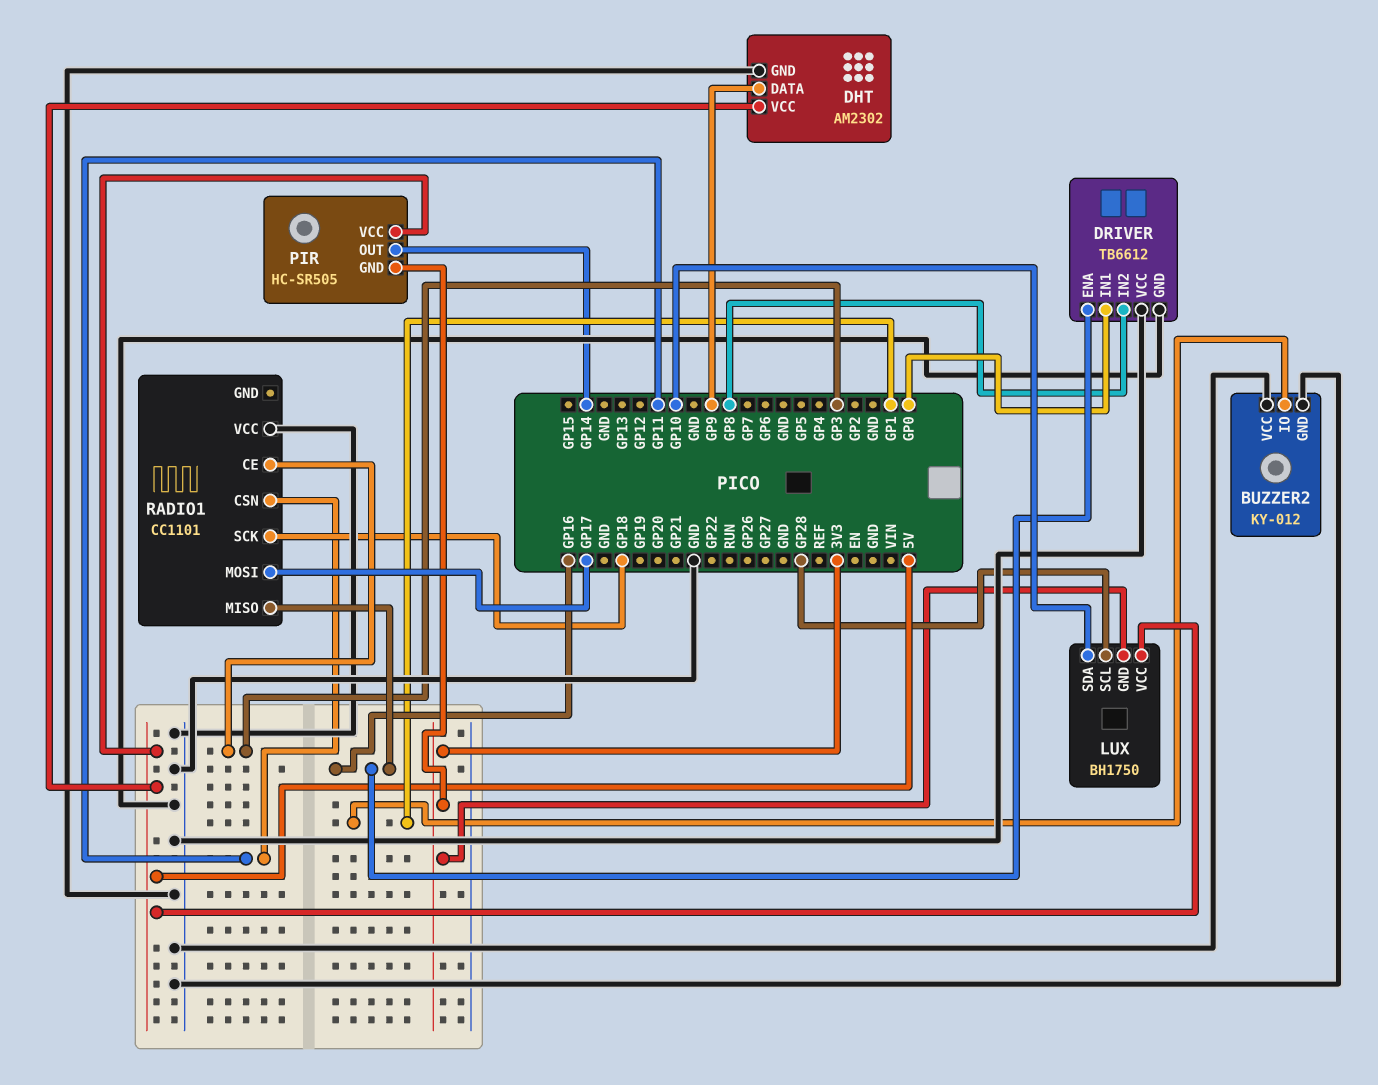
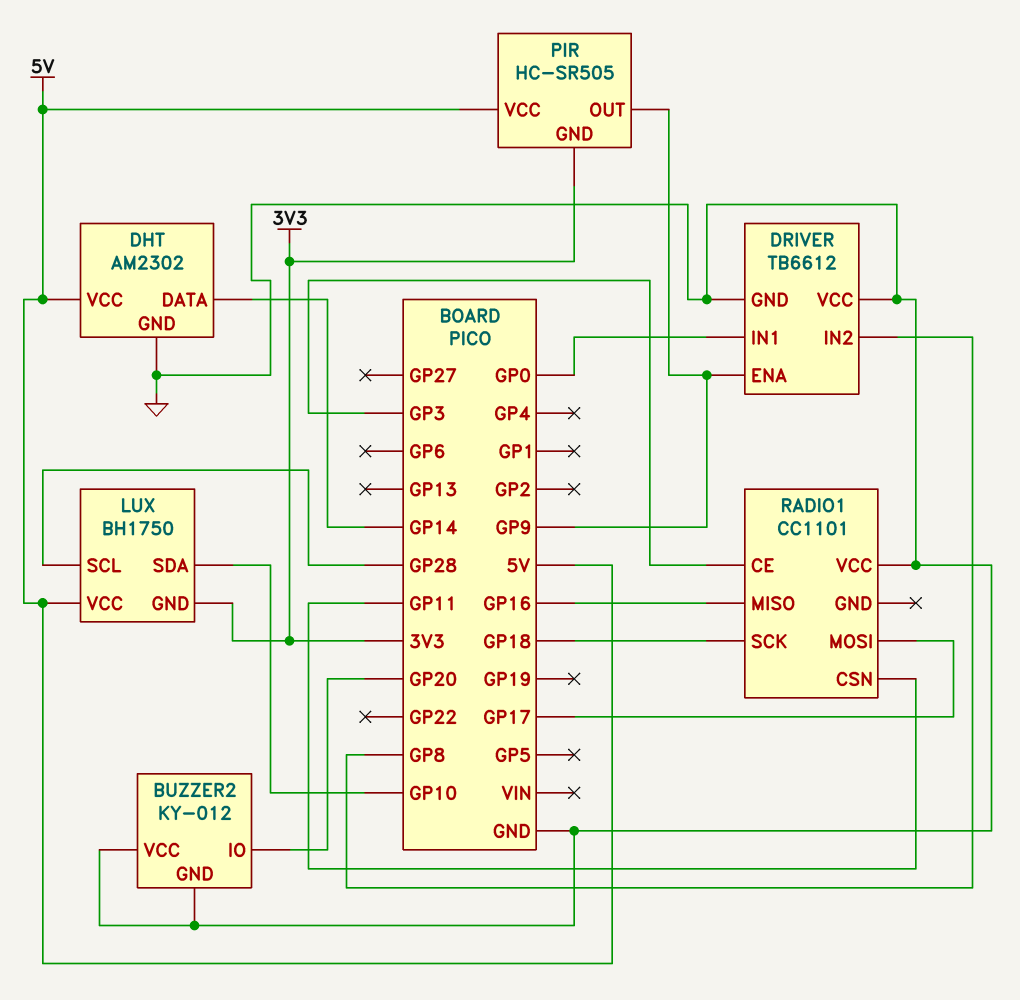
BUZZER2 pin IO: GP1 -> GP20
DHT pin DATA: GP9 -> GP14
DRIVER pin ENA: GP16 -> GP9
PIR pin OUT: GP14 -> GP9

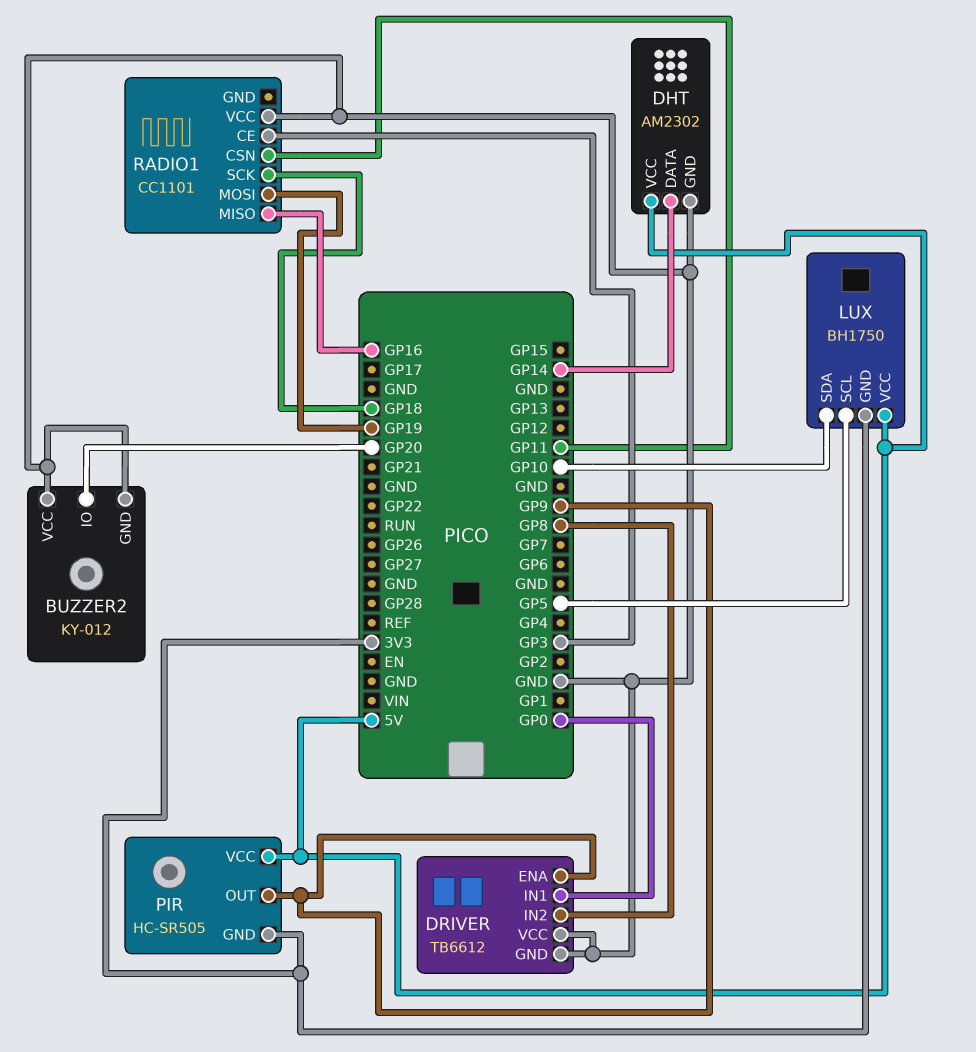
LUX pin SCL: GP28 -> GP5
RADIO1 pin MOSI: GP17 -> GP19

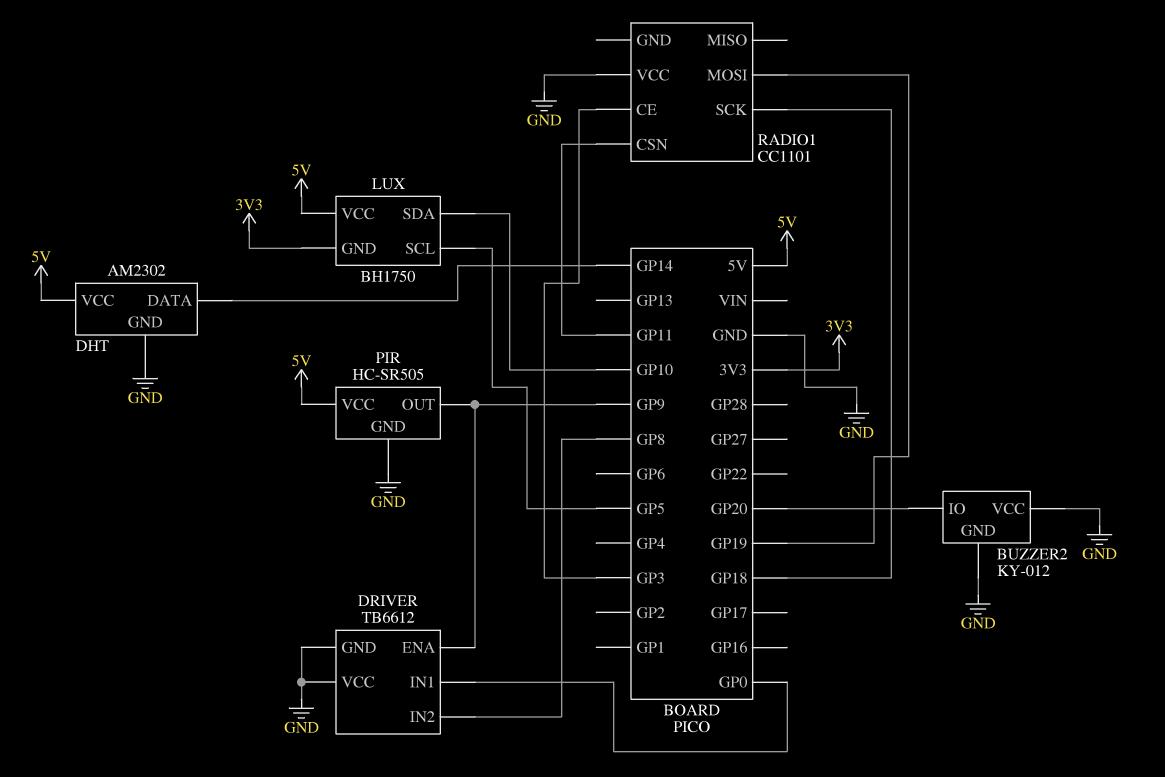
PIR pin GND: 3V3 -> GND
RADIO1 pin MISO: GP16 -> none

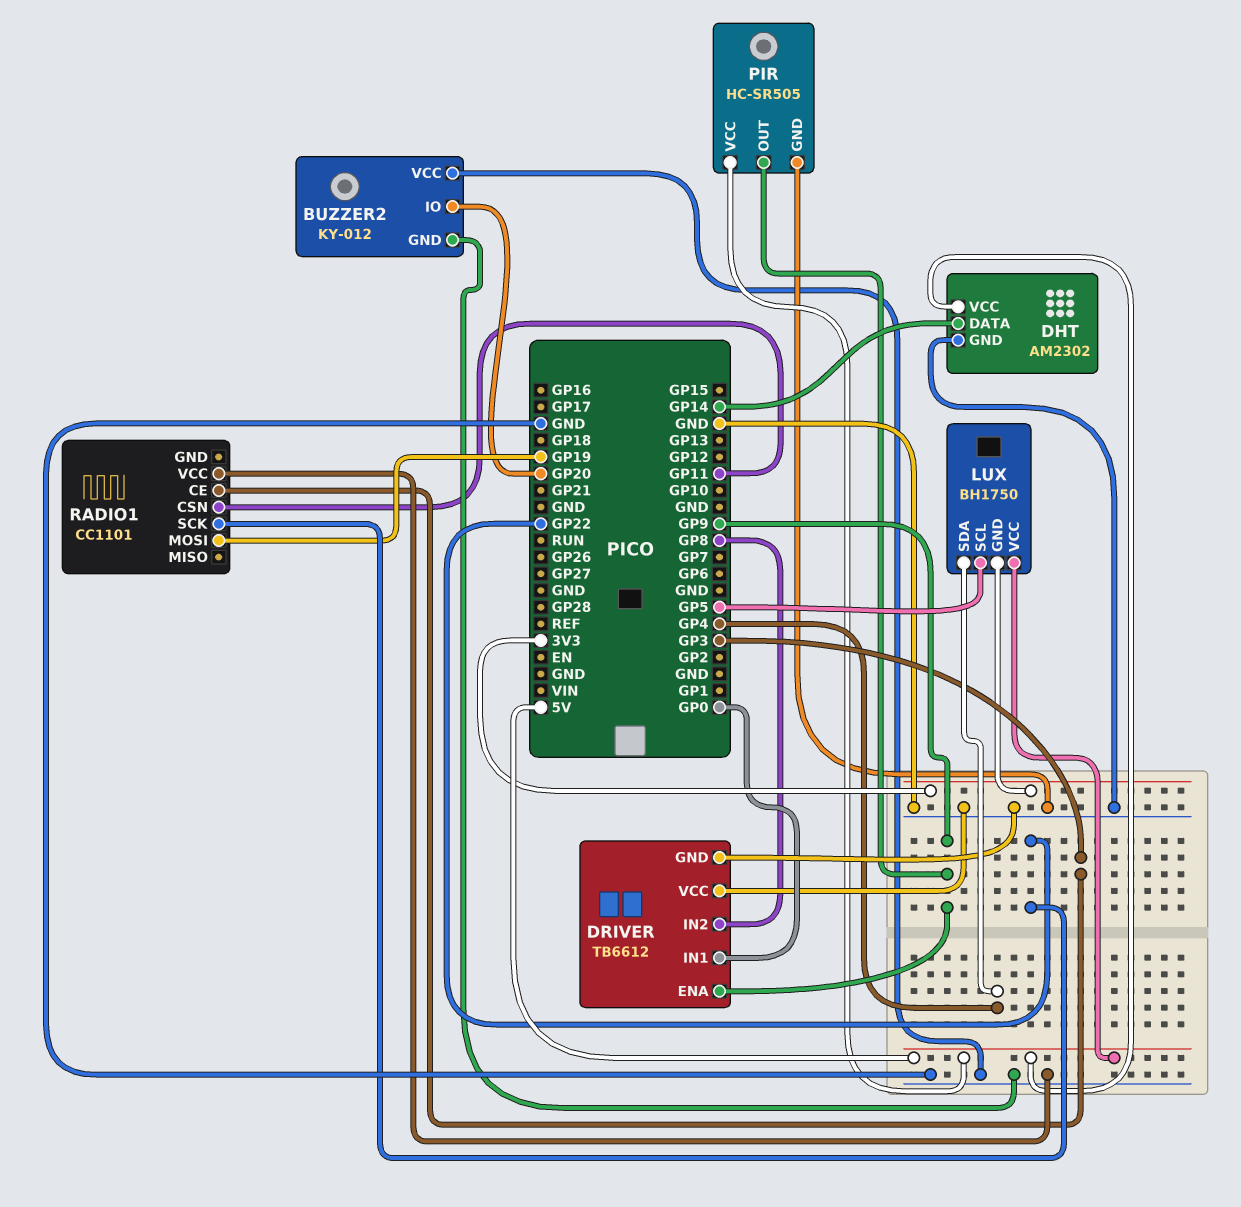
LUX pin SDA: GP10 -> GP4
RADIO1 pin SCK: GP18 -> GP22

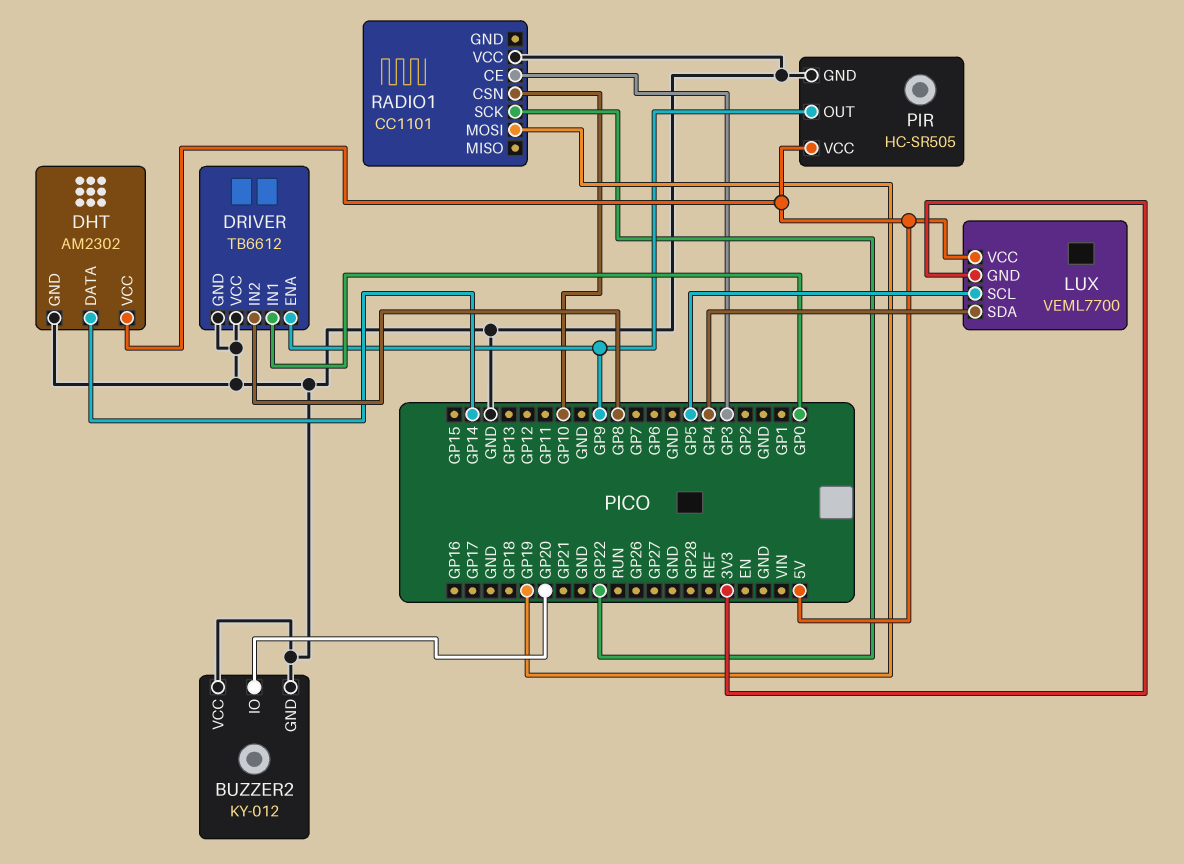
LUX: BH1750 -> VEML7700
RADIO1 pin CSN: GP11 -> GP10

